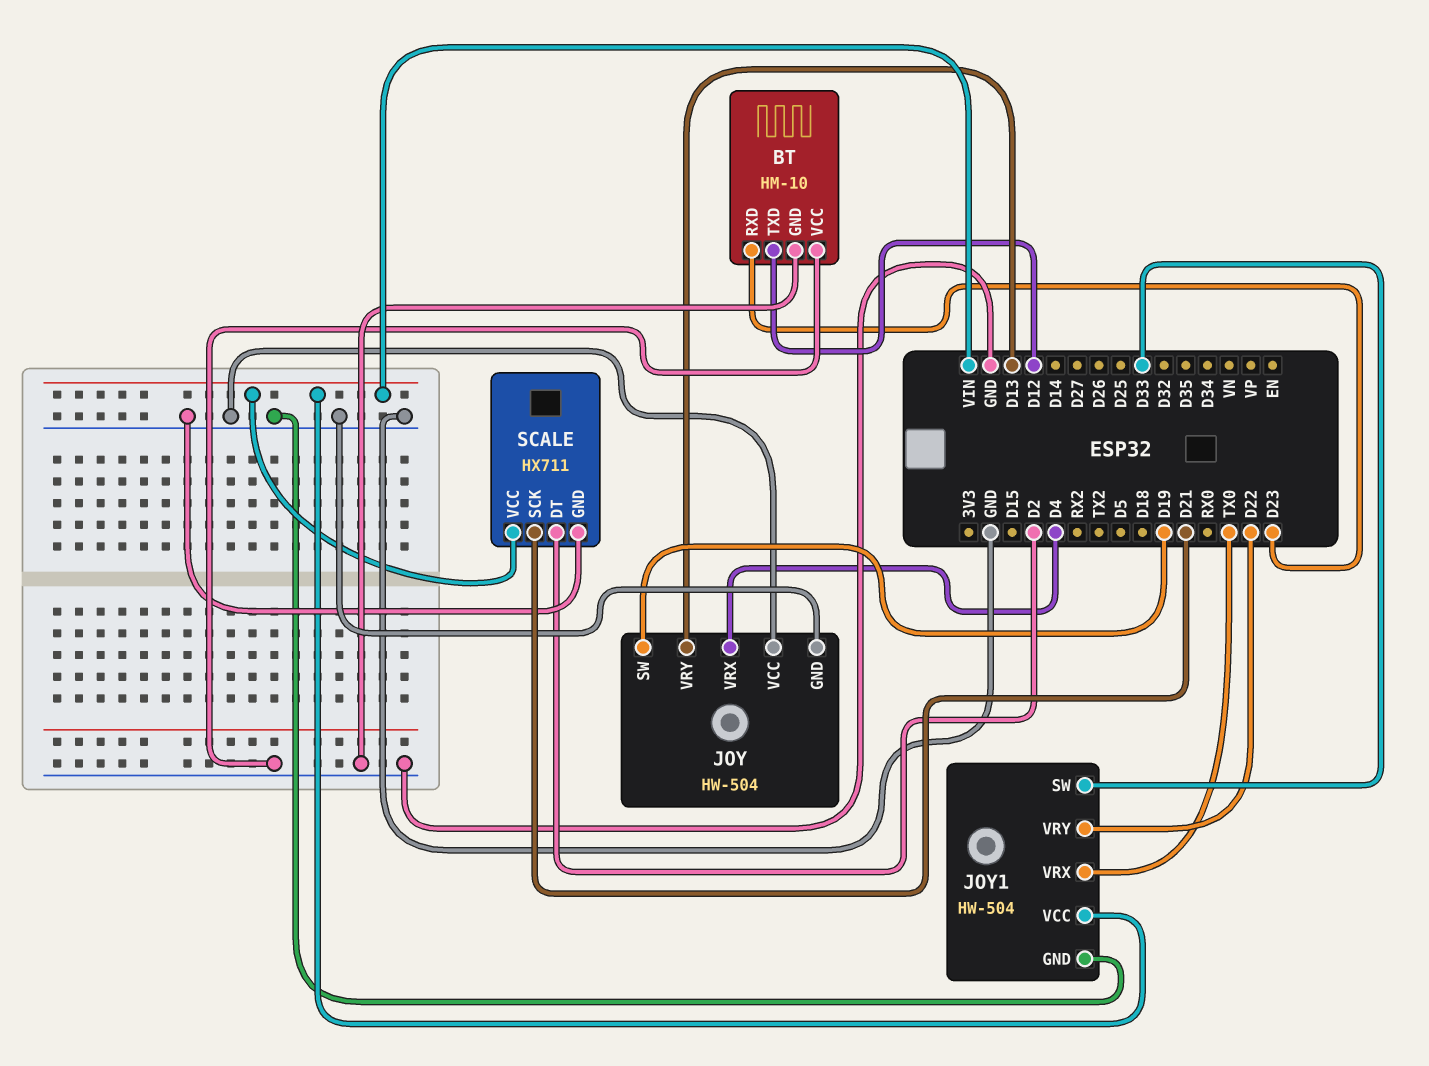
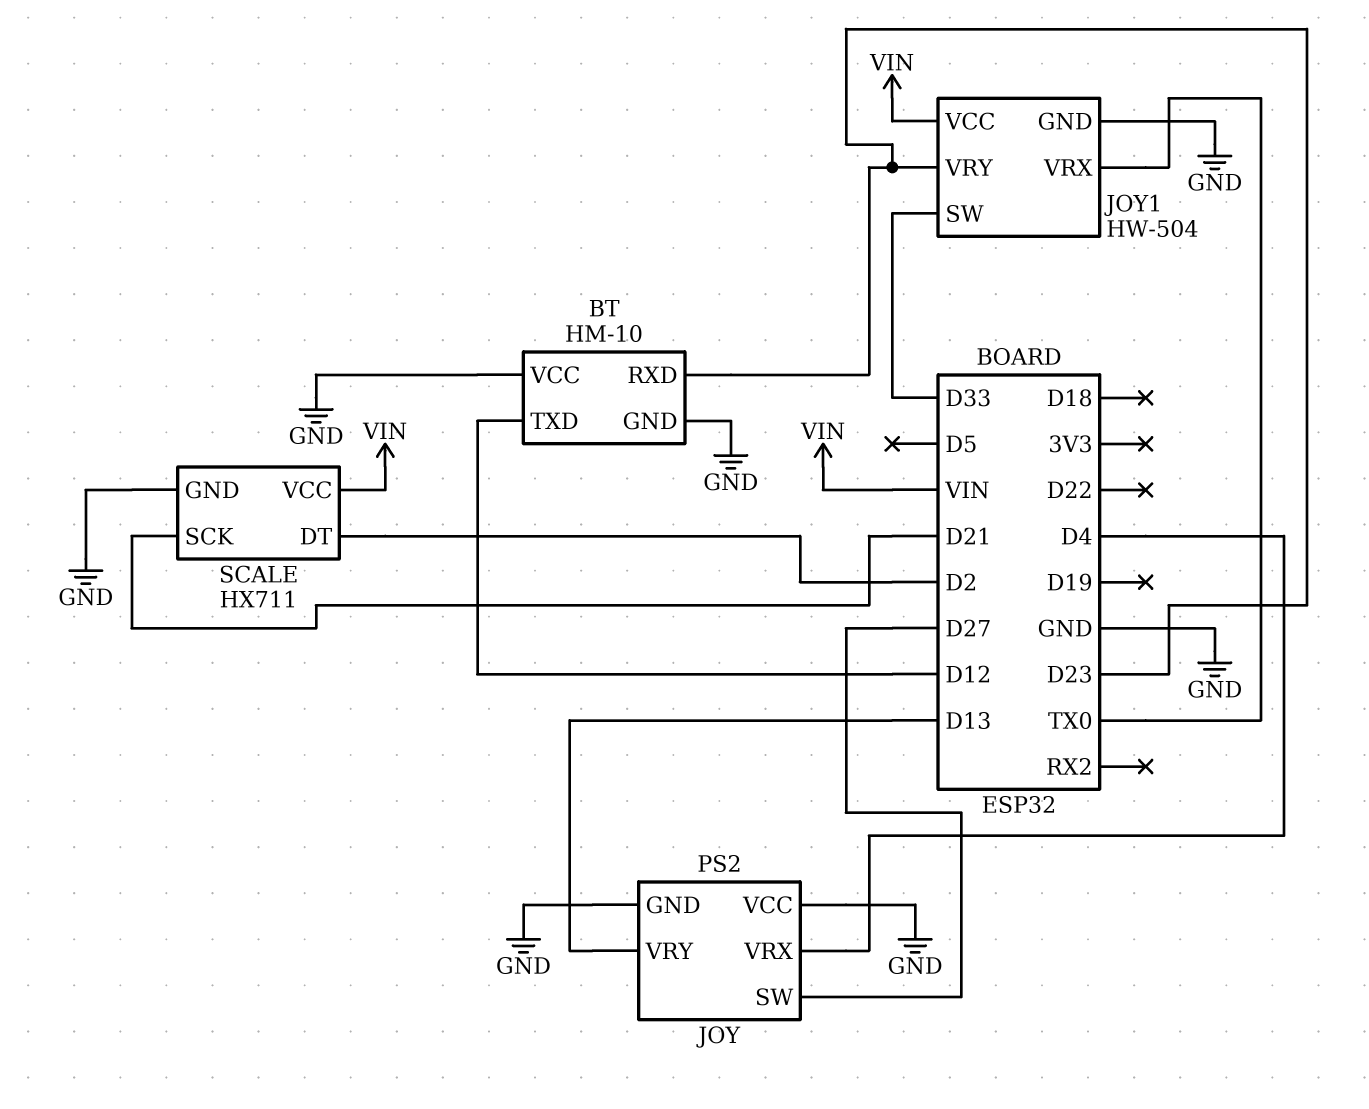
JOY: HW-504 -> PS2
JOY pin SW: D19 -> D27
JOY1 pin VRY: D22 -> D23

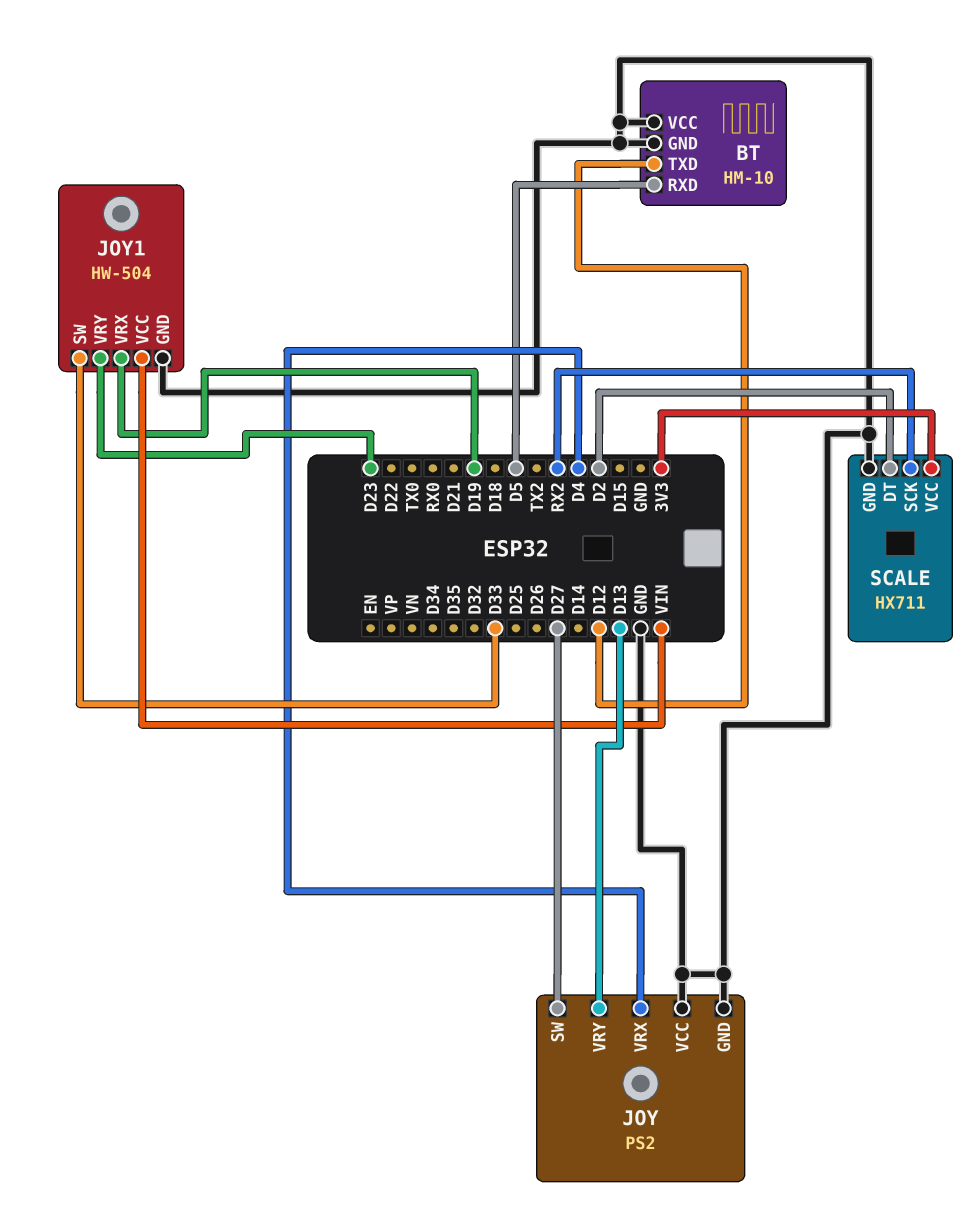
BT pin RXD: D23 -> D5
JOY1 pin VRX: TX0 -> D19
SCALE pin SCK: D21 -> RX2
SCALE pin VCC: VIN -> 3V3

